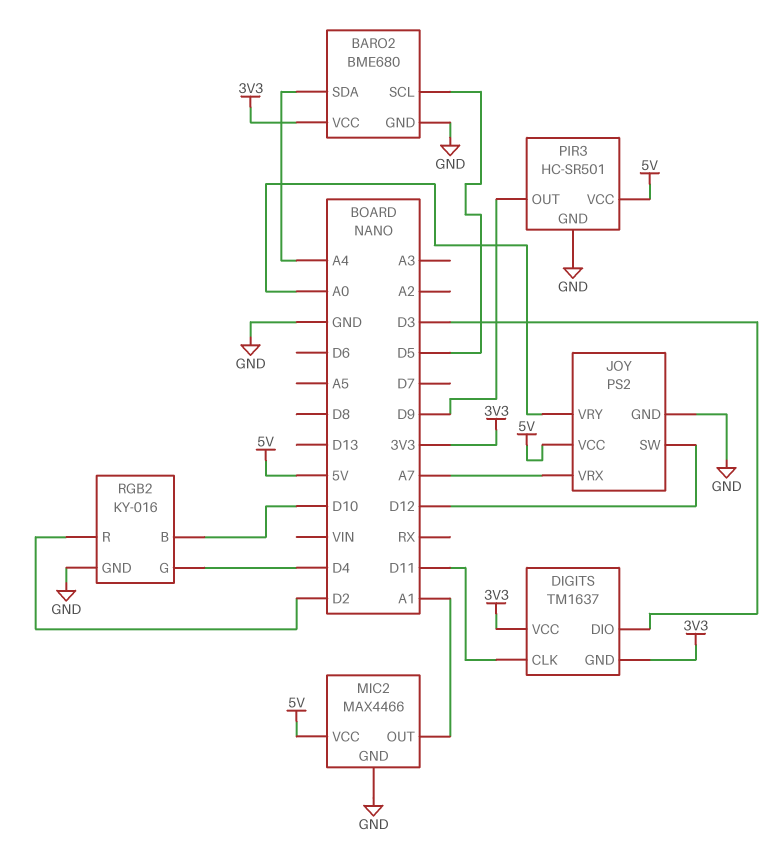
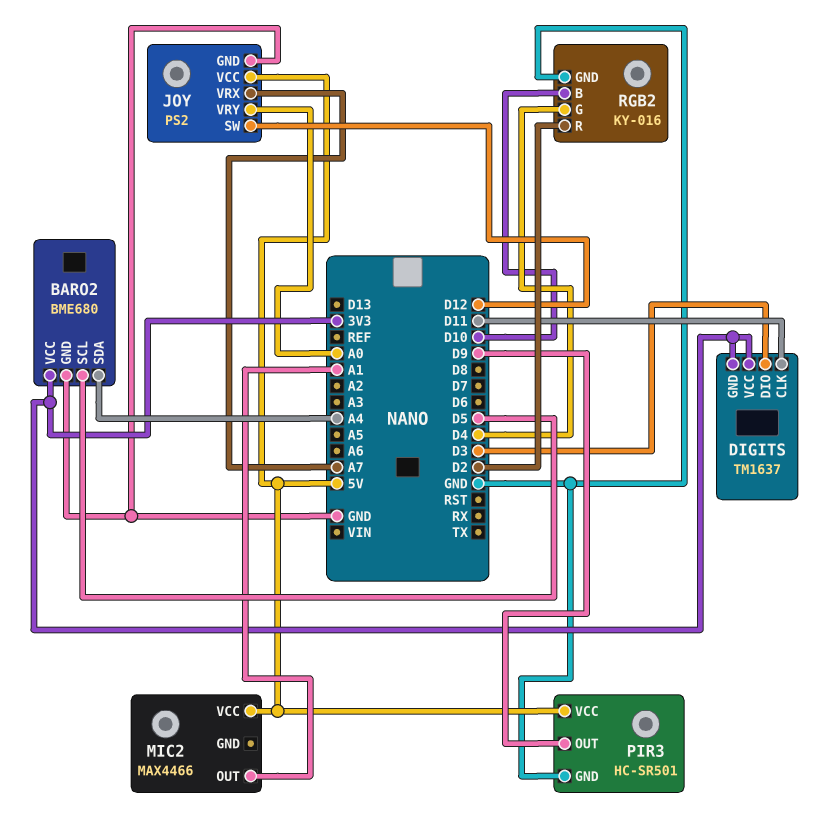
MIC2 pin GND: GND -> none

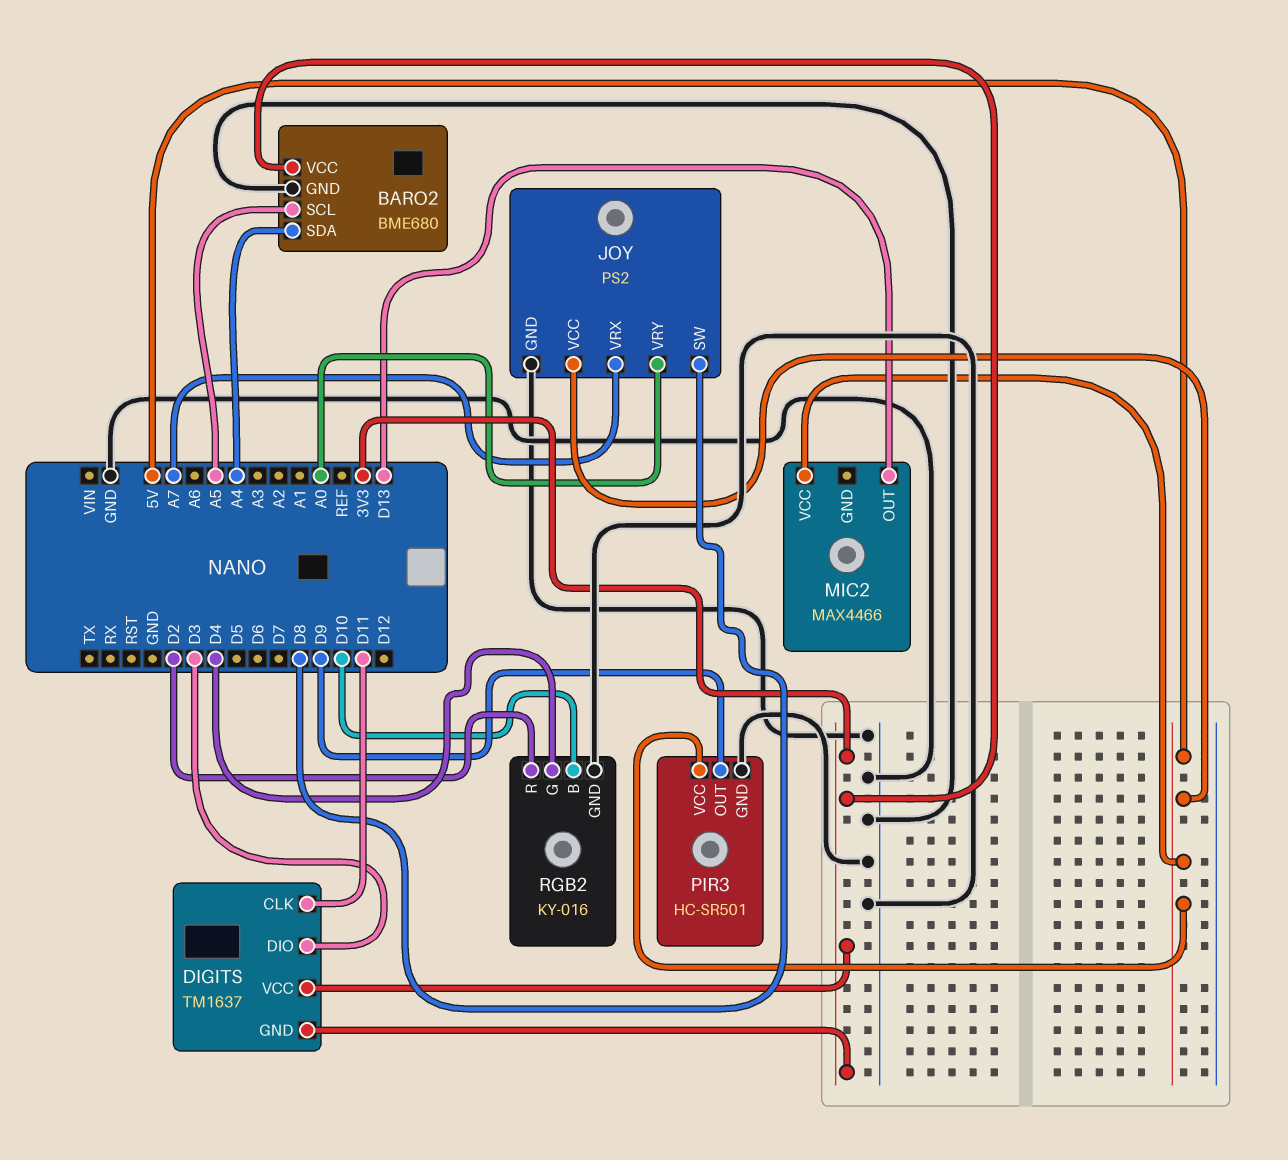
BARO2 pin SCL: D5 -> A5
JOY pin SW: D12 -> D8
MIC2 pin OUT: A1 -> D13

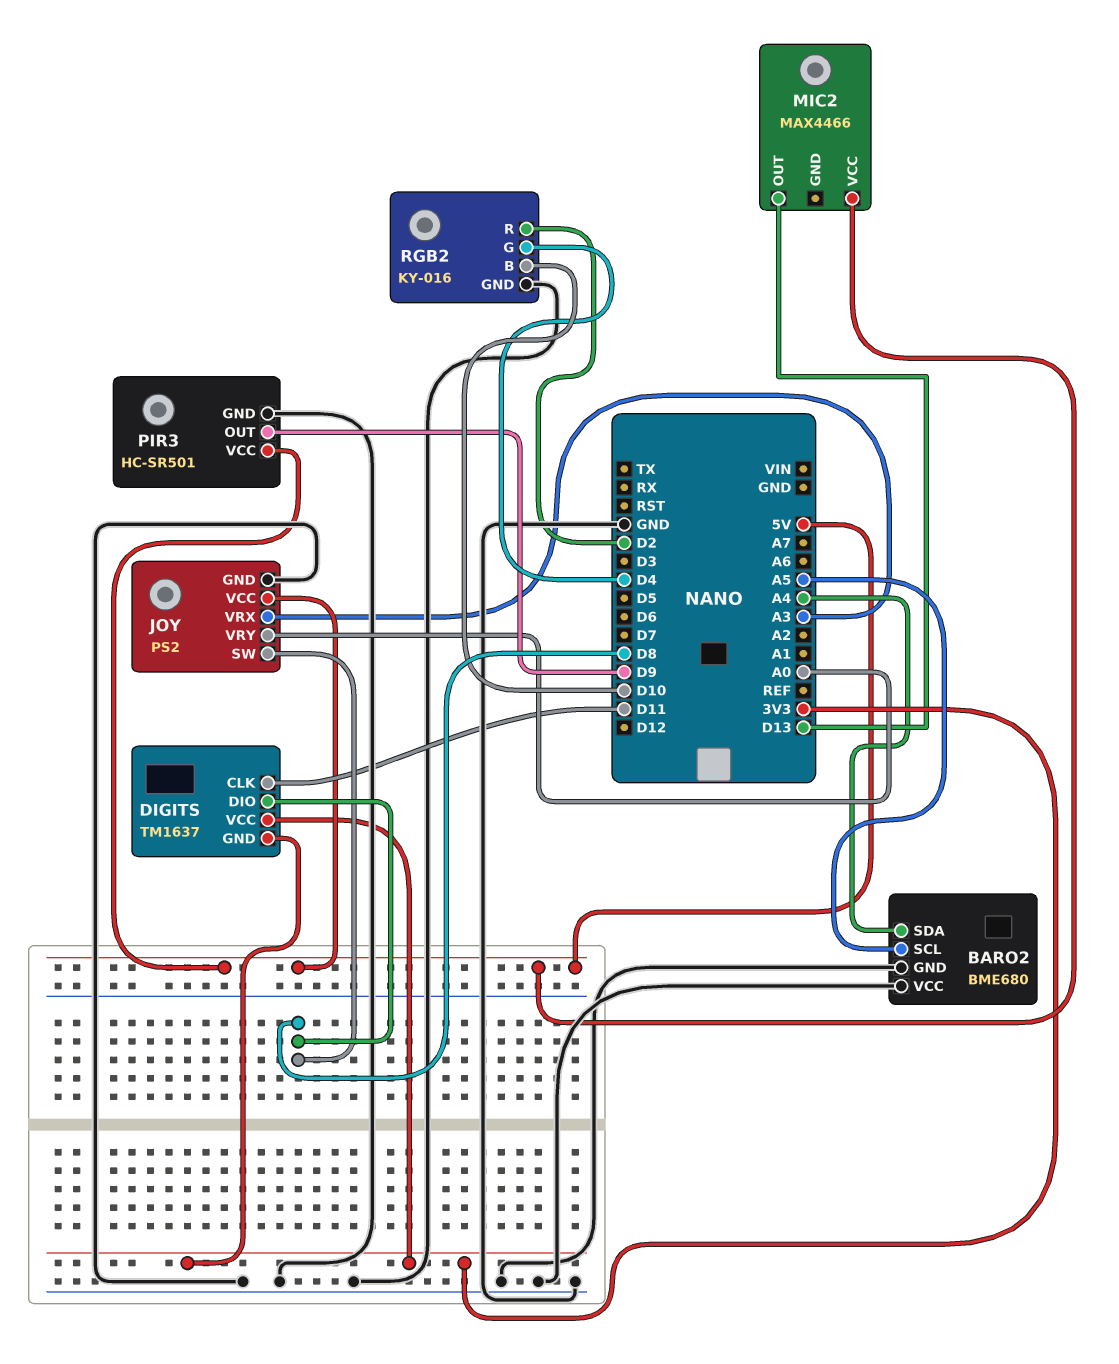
BARO2 pin VCC: 3V3 -> GND
DIGITS pin DIO: D3 -> D8
JOY pin VRX: A7 -> A3

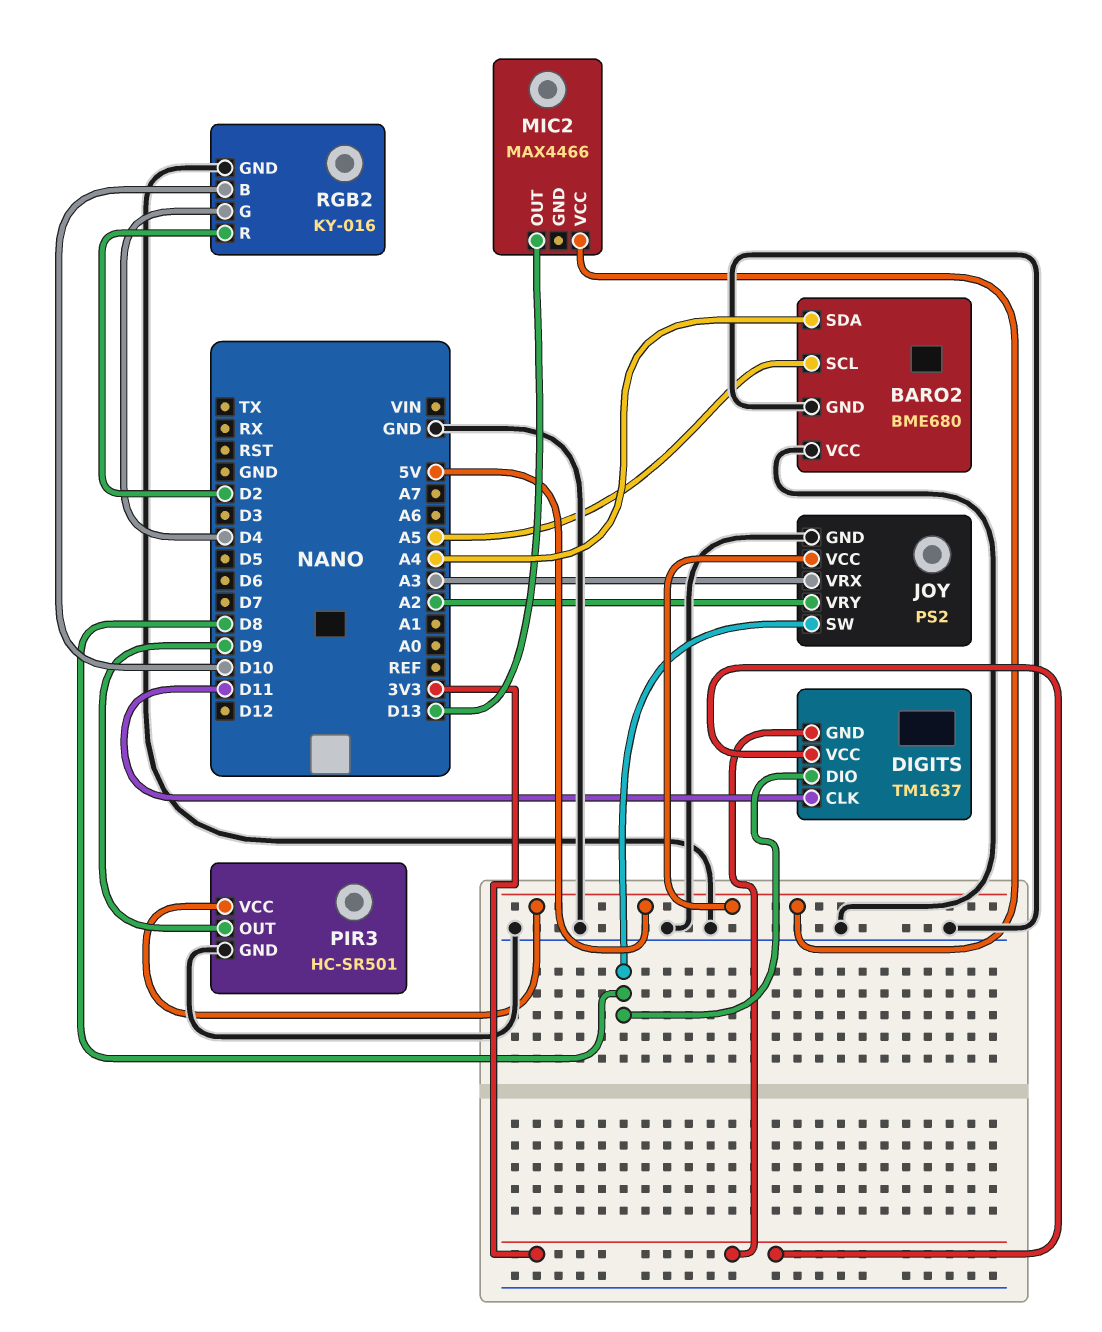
JOY pin VRY: A0 -> A2

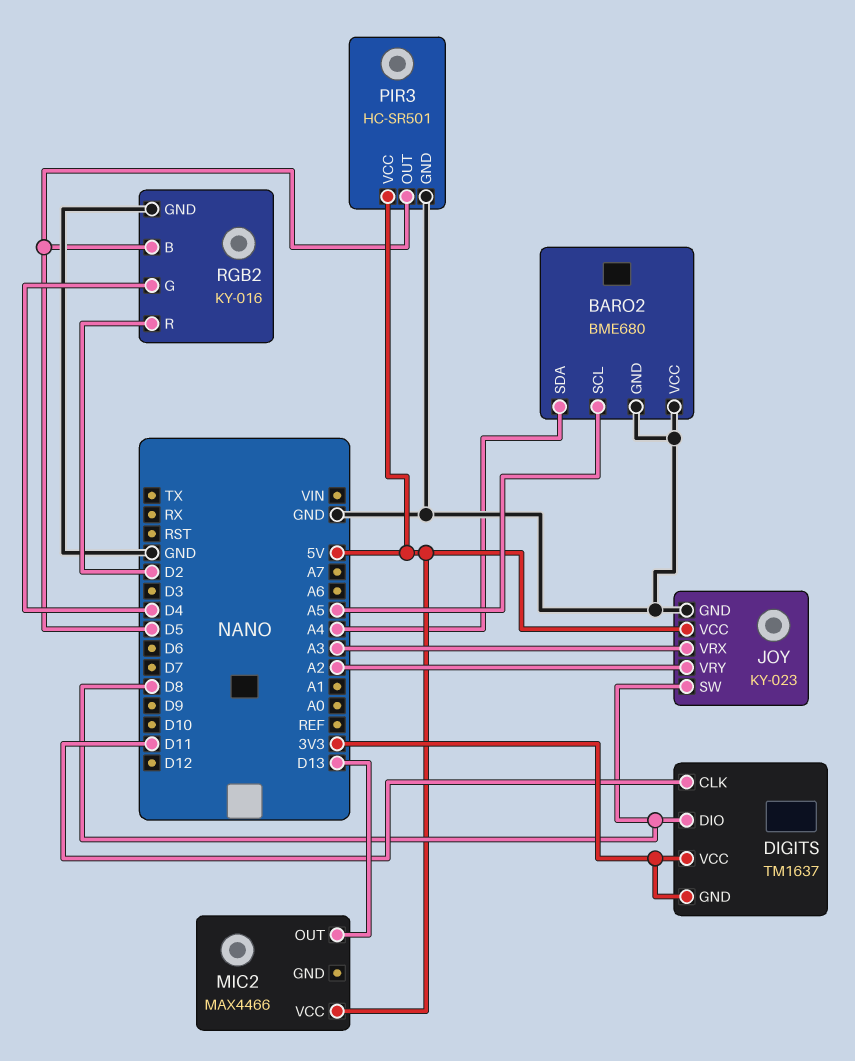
JOY: PS2 -> KY-023
PIR3 pin OUT: D9 -> D5
RGB2 pin B: D10 -> D5

